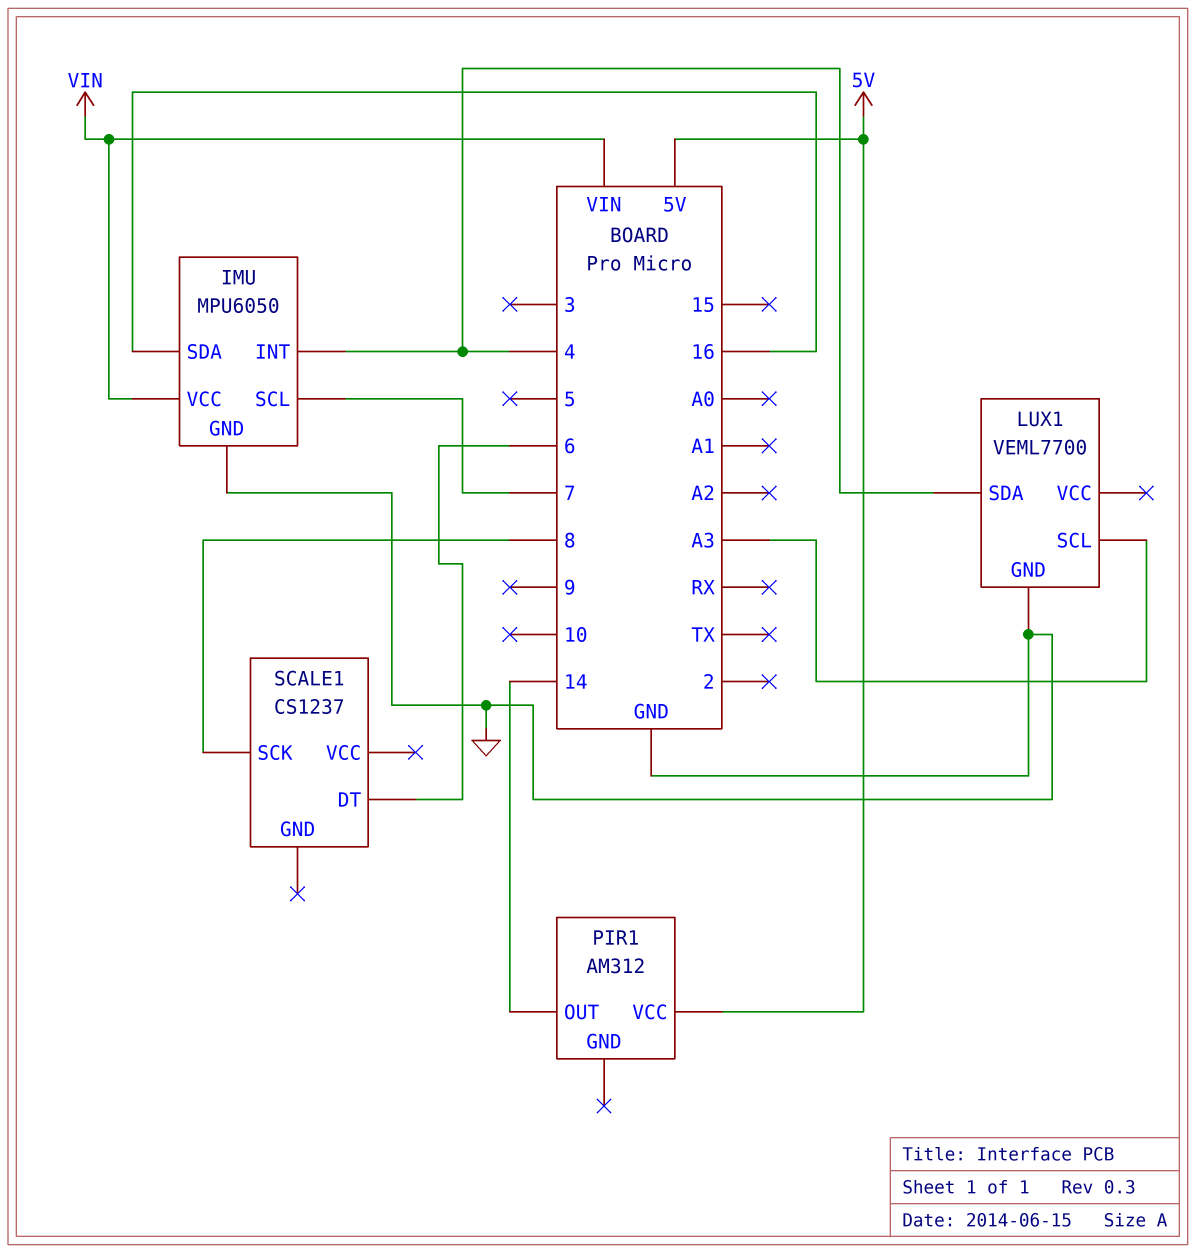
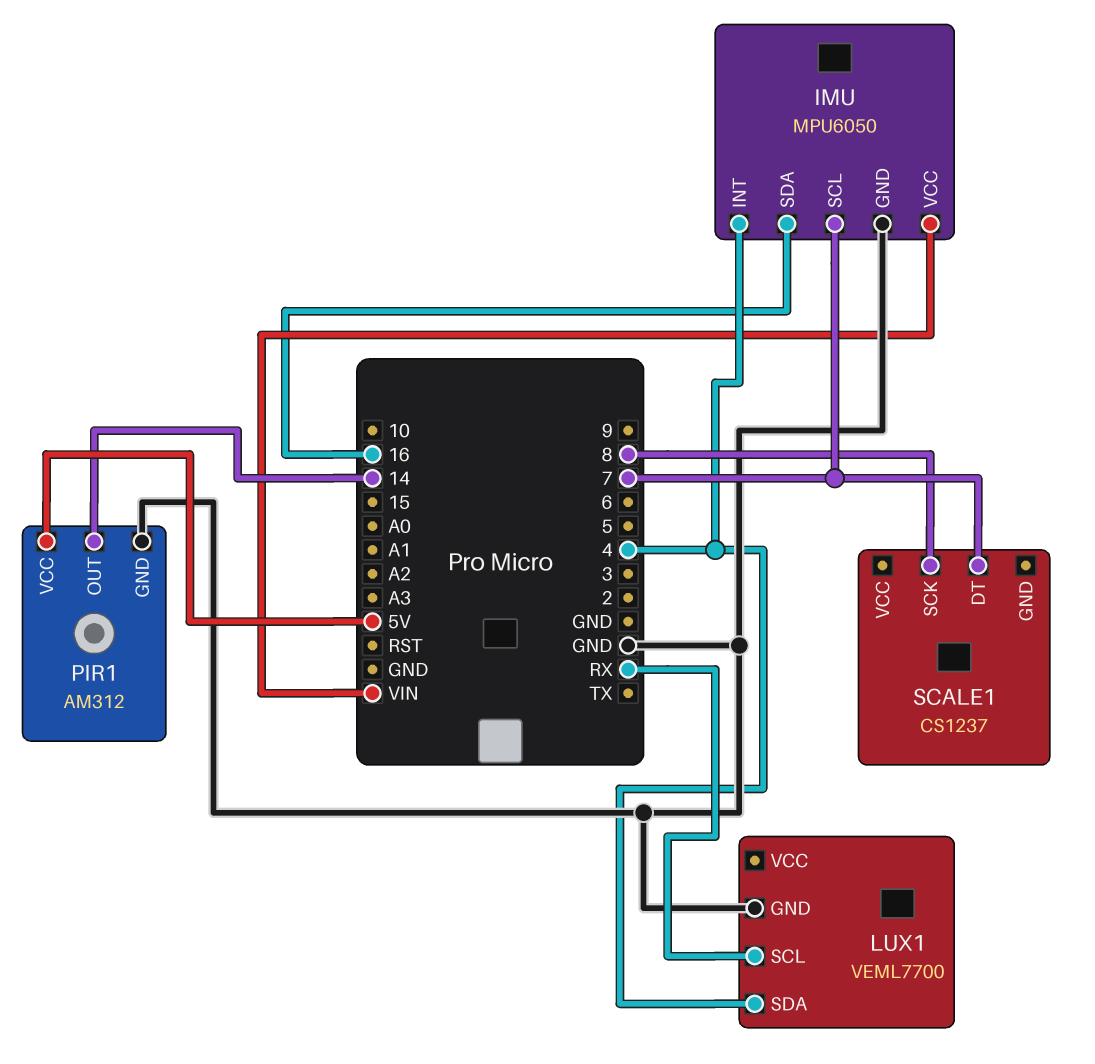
LUX1 pin SCL: A3 -> RX
PIR1 pin GND: none -> GND
SCALE1 pin DT: 6 -> 7

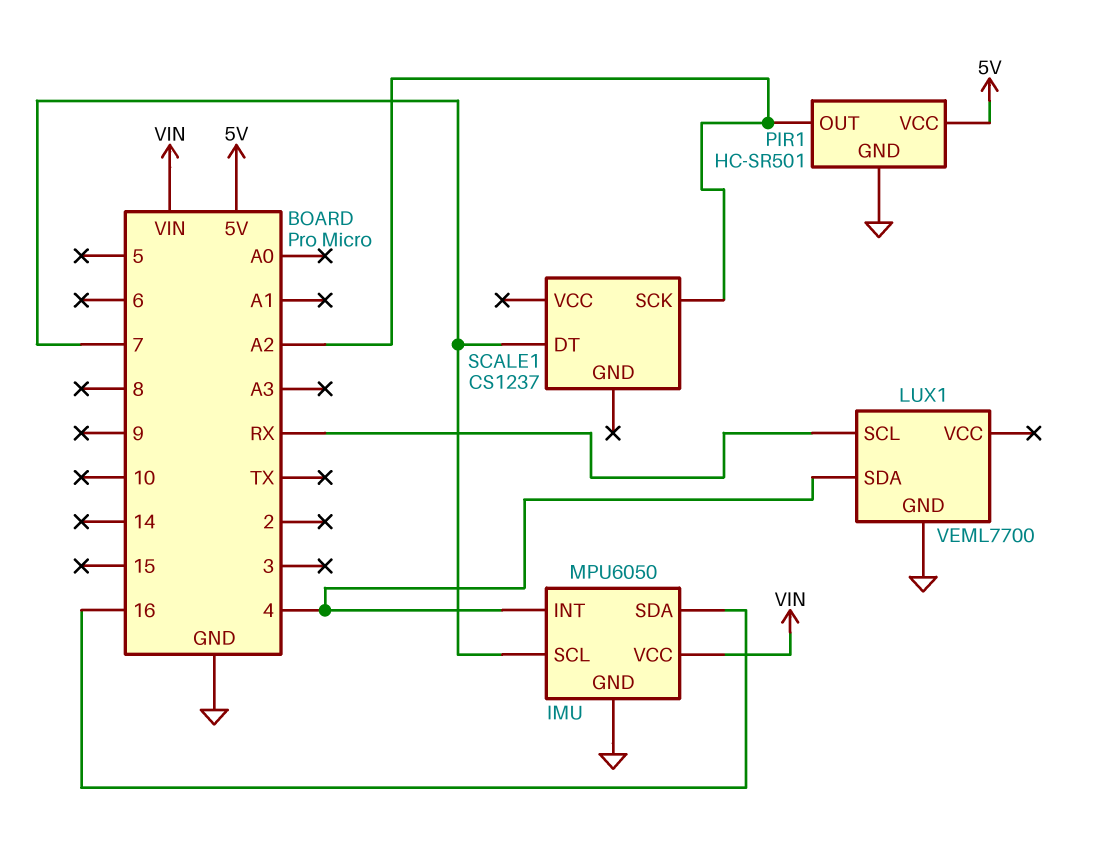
PIR1: AM312 -> HC-SR501
PIR1 pin OUT: 14 -> A2
SCALE1 pin SCK: 8 -> A2

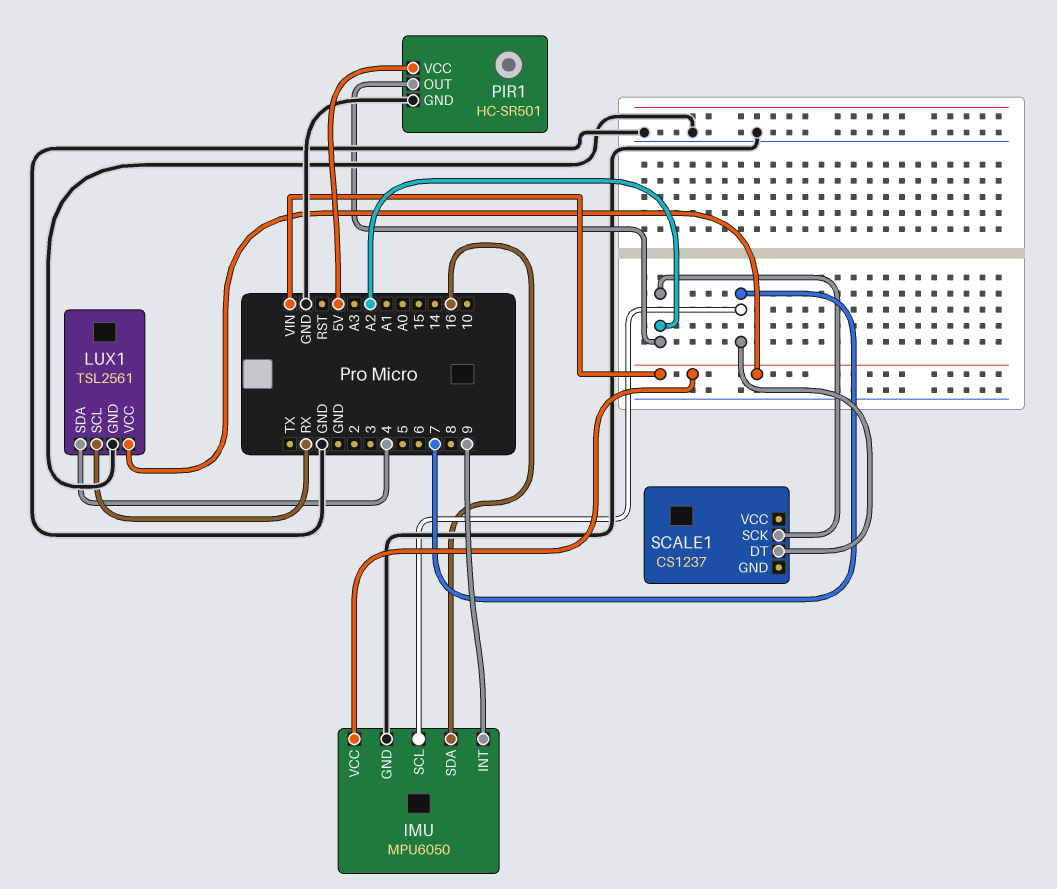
IMU pin INT: 4 -> 9
LUX1: VEML7700 -> TSL2561
LUX1 pin VCC: none -> VIN

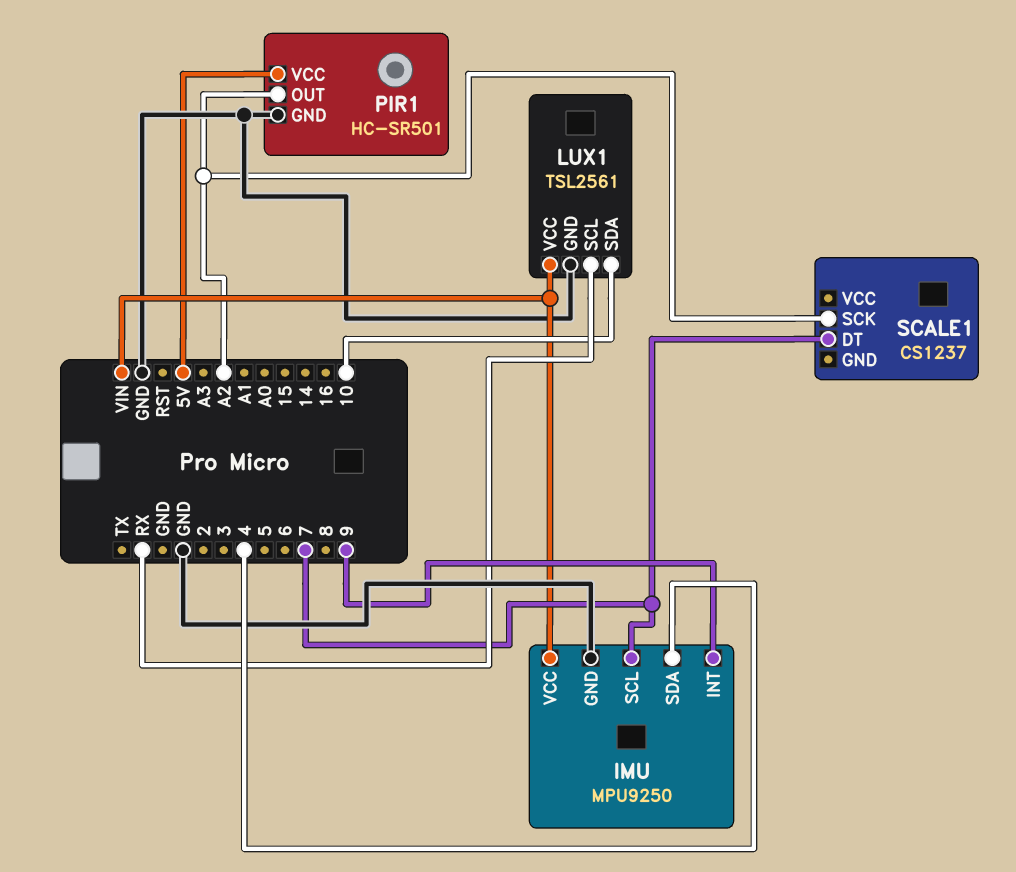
IMU: MPU6050 -> MPU9250
IMU pin SDA: 16 -> 4
LUX1 pin SDA: 4 -> 10

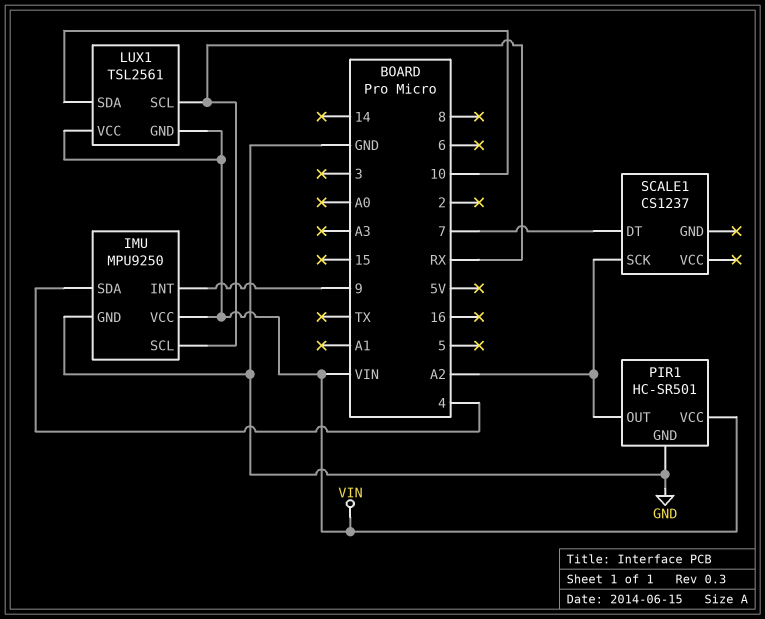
IMU pin SCL: 7 -> RX
LUX1 pin GND: GND -> VIN
PIR1 pin VCC: 5V -> VIN

